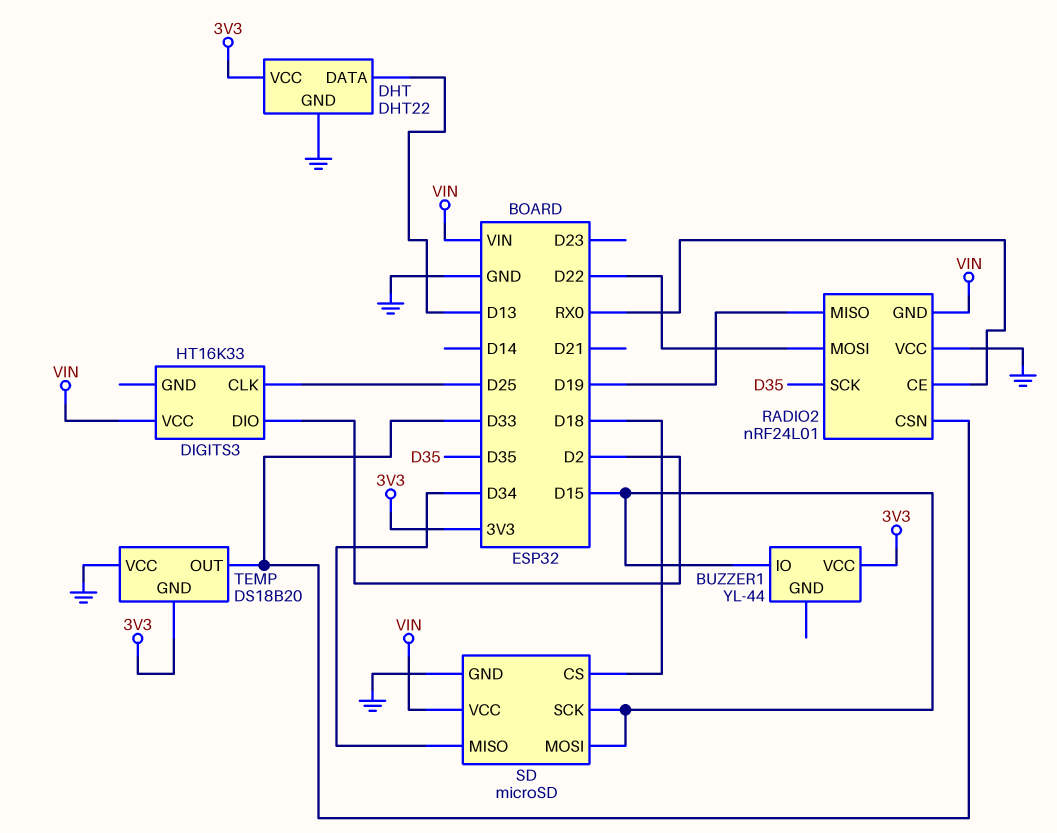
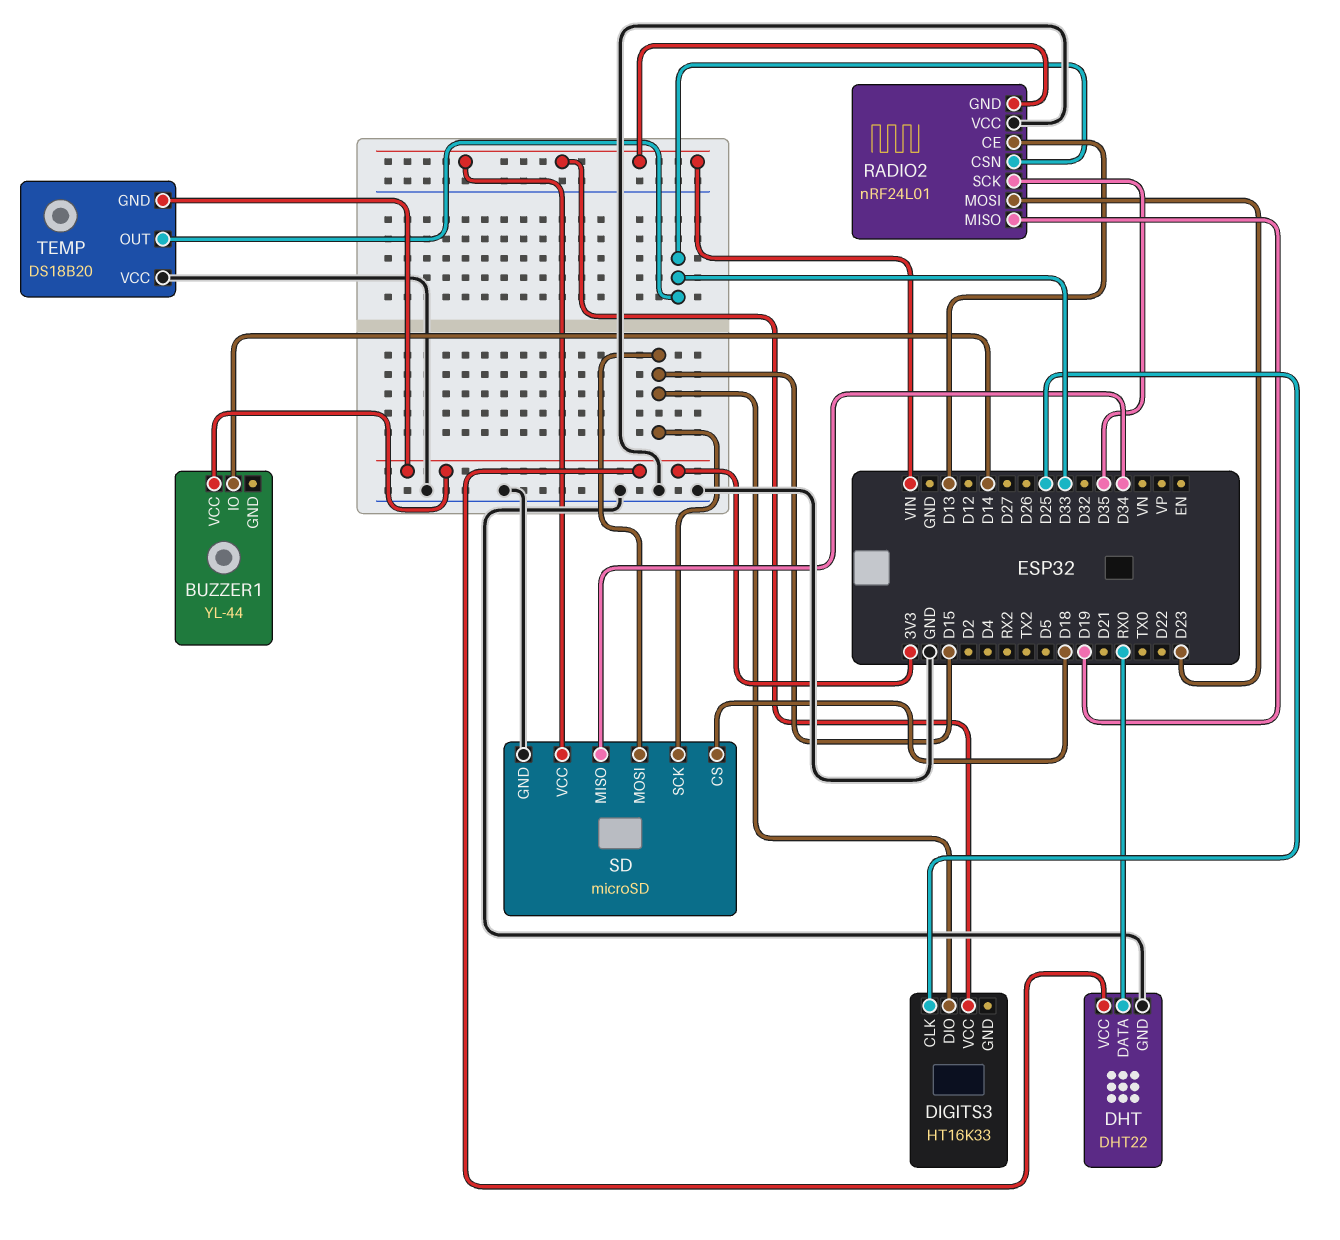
BUZZER1 pin IO: D15 -> D14
DHT pin DATA: D13 -> RX0
DIGITS3 pin DIO: D2 -> D15
RADIO2 pin CE: RX0 -> D13
RADIO2 pin MOSI: D22 -> D23

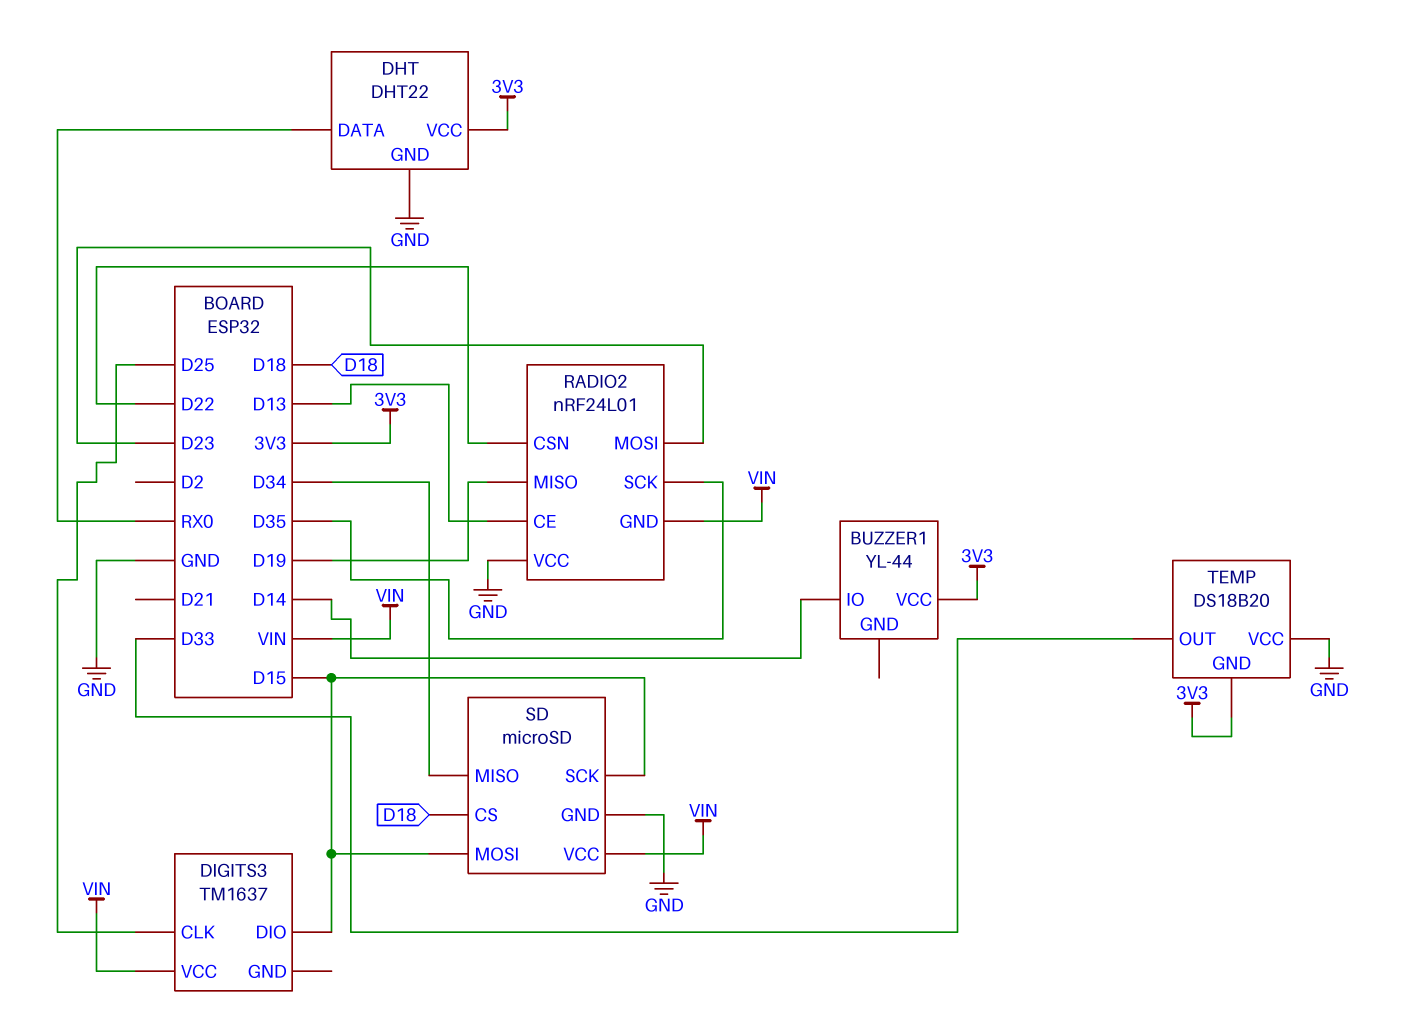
DIGITS3: HT16K33 -> TM1637
RADIO2 pin CSN: D33 -> D22

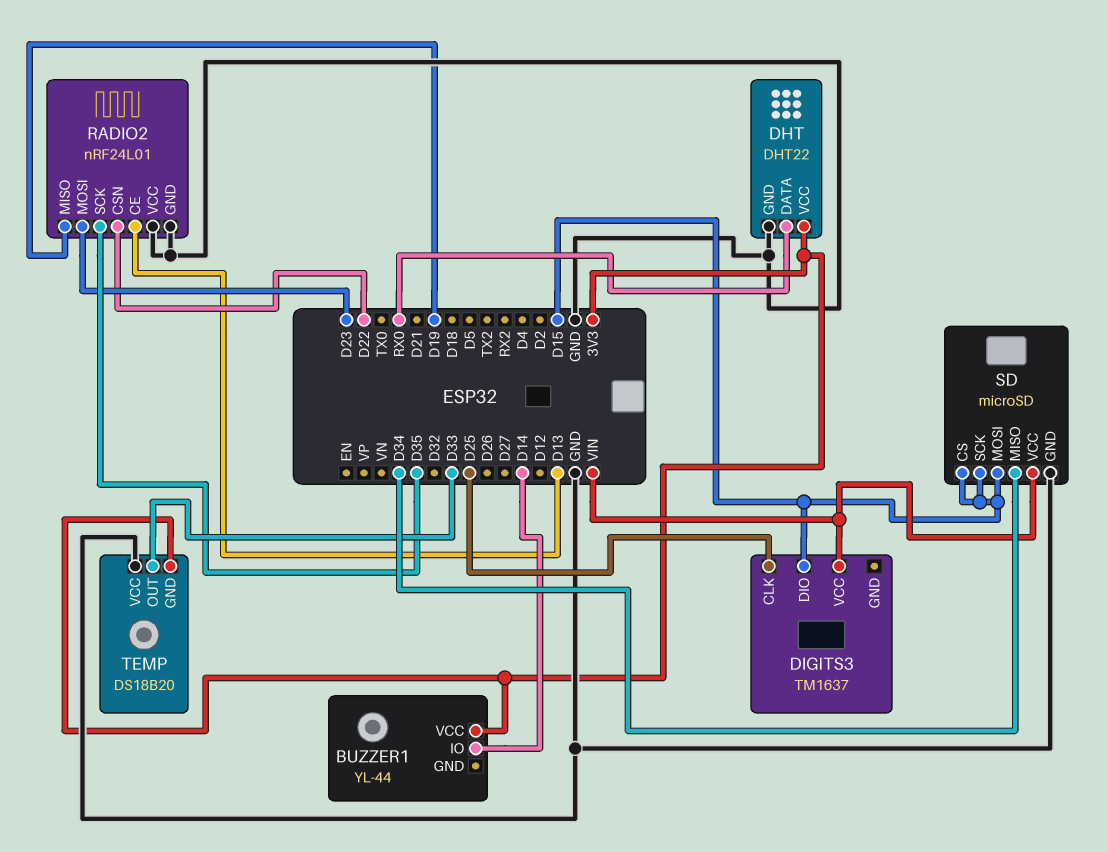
RADIO2 pin GND: VIN -> GND
SD pin CS: D18 -> D15

